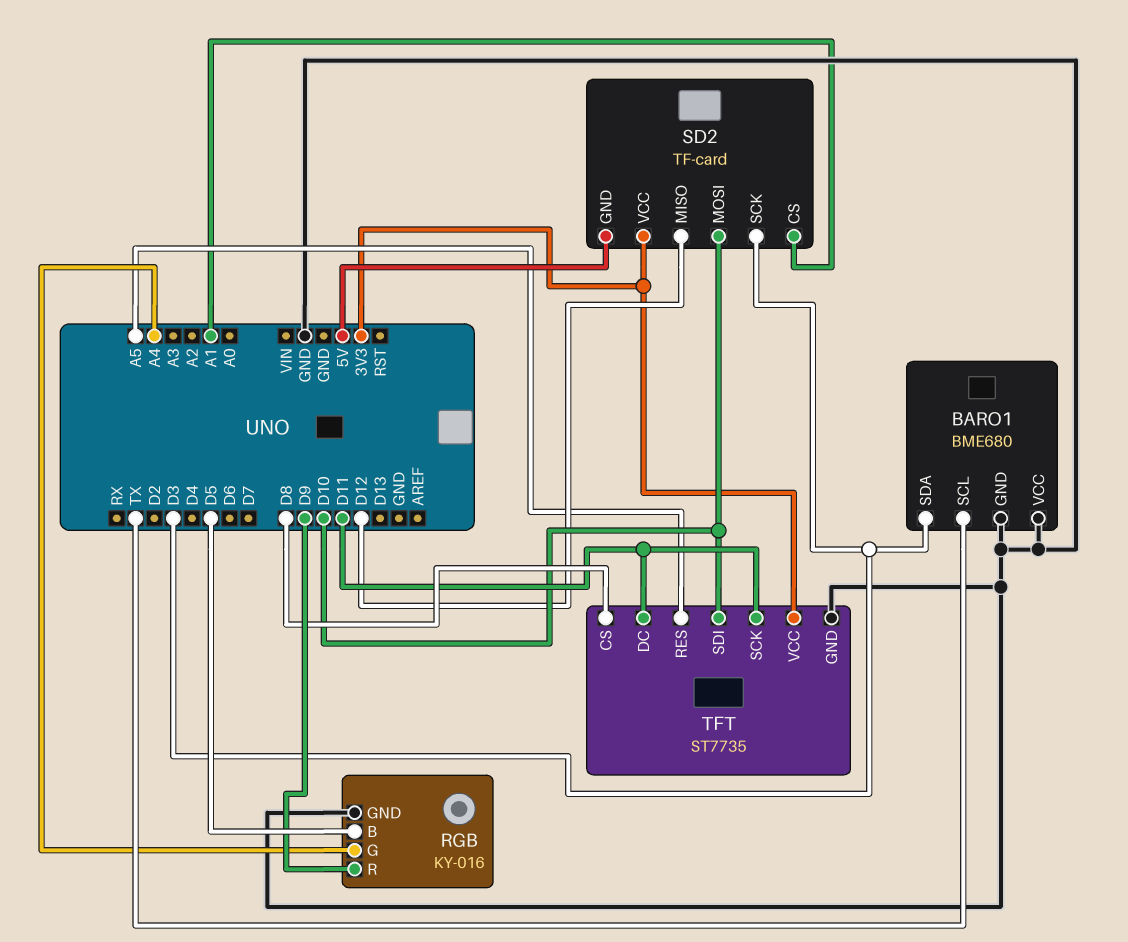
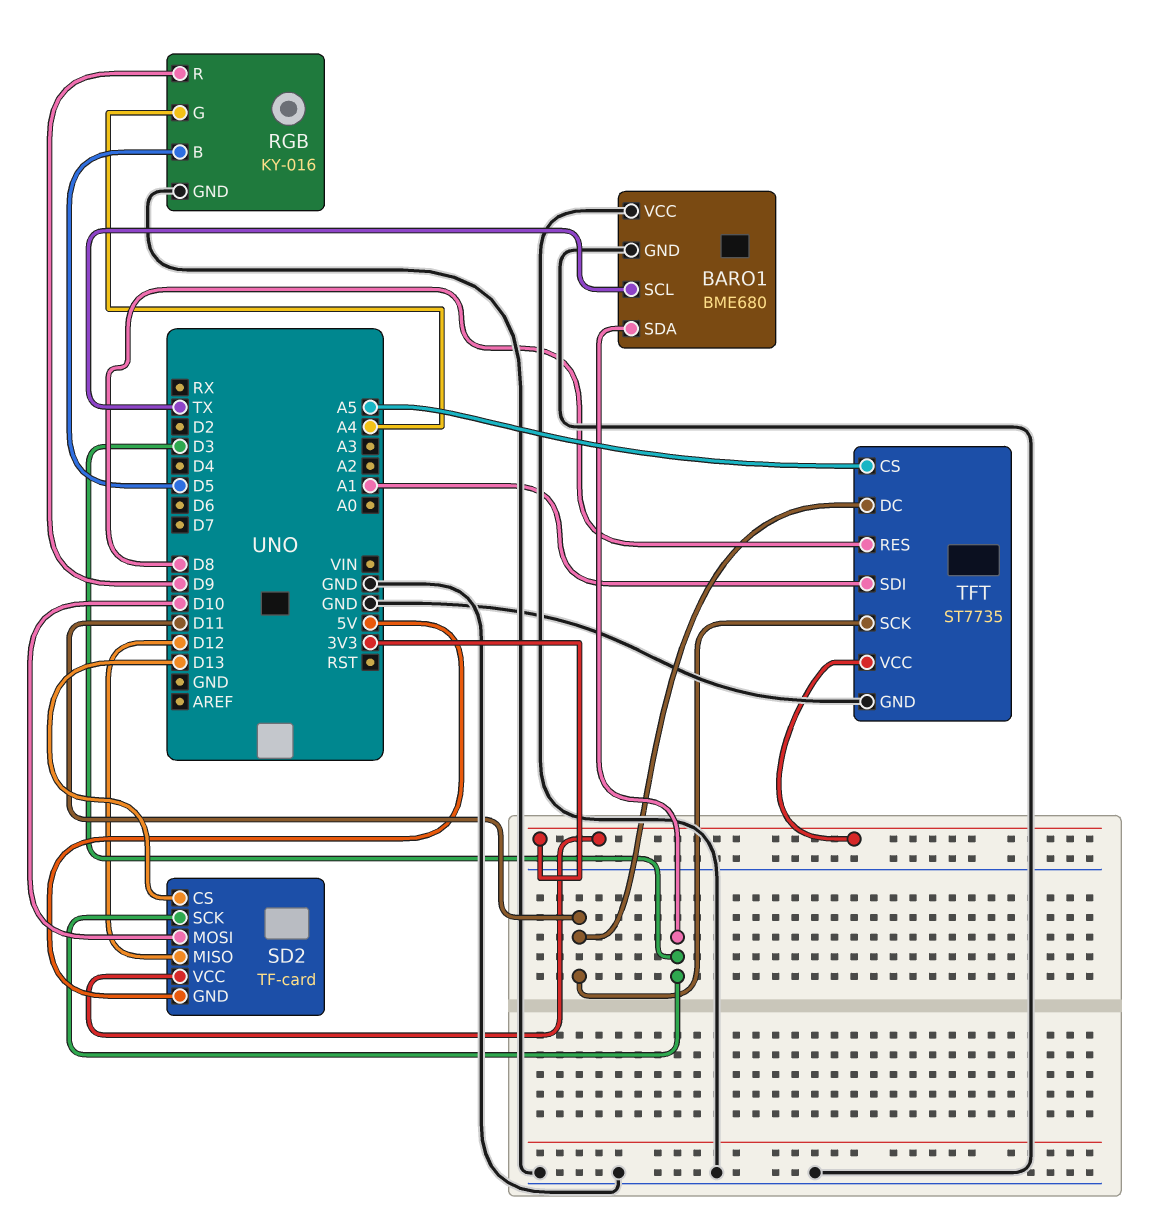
SD2 pin CS: A1 -> D13
TFT pin CS: D8 -> A5
TFT pin RES: A5 -> D8
TFT pin SDI: D10 -> A1

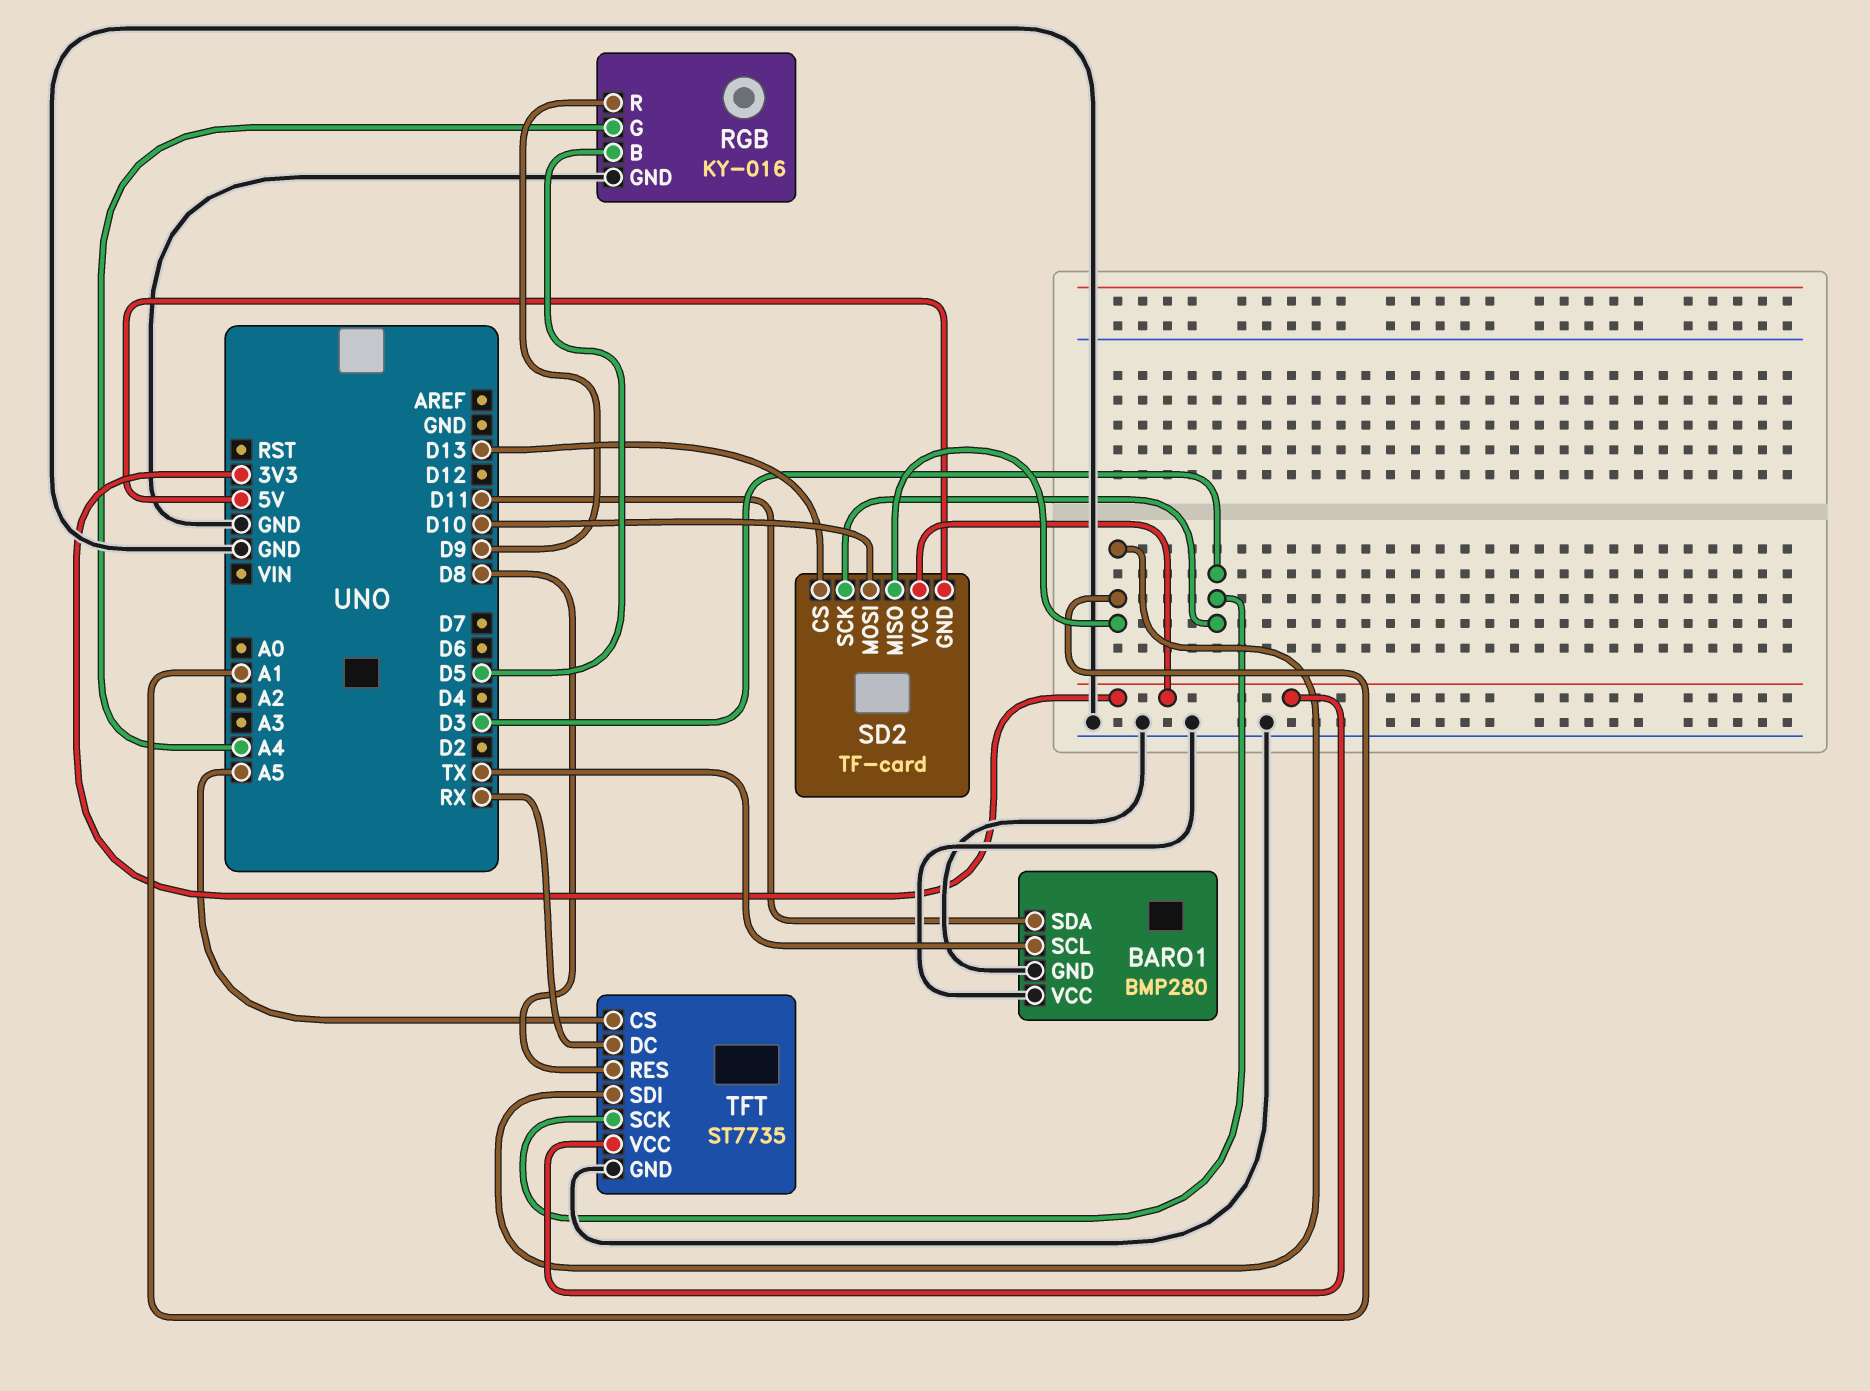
BARO1: BME680 -> BMP280
BARO1 pin SDA: D3 -> D11
SD2 pin MISO: D12 -> A1
TFT pin DC: D11 -> RX
TFT pin SCK: D11 -> D3

